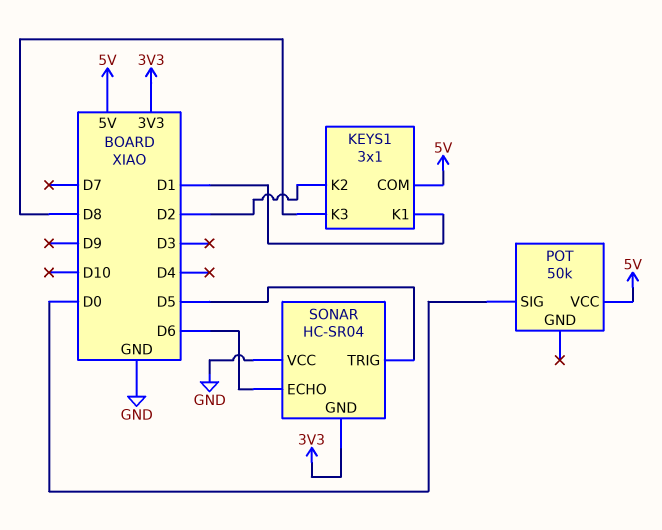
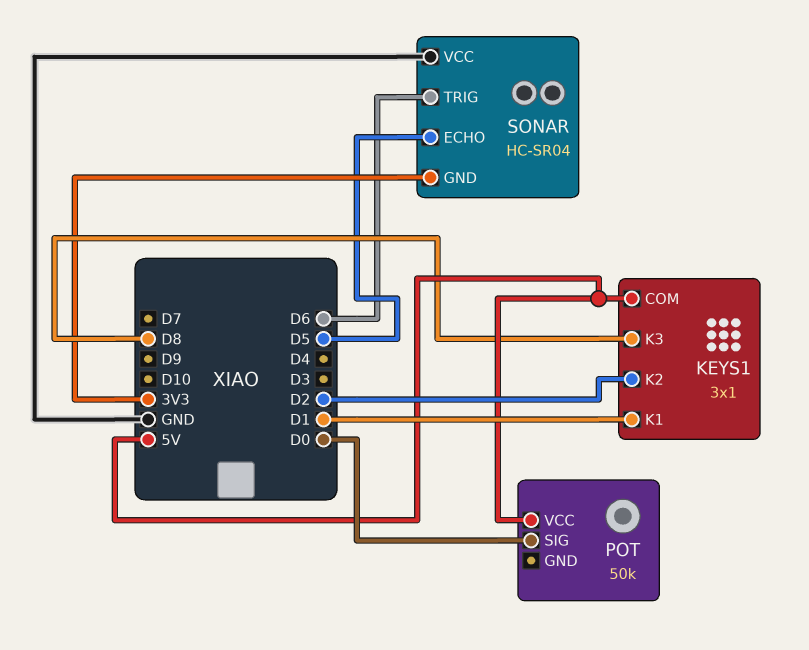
SONAR pin ECHO: D6 -> D5
SONAR pin TRIG: D5 -> D6

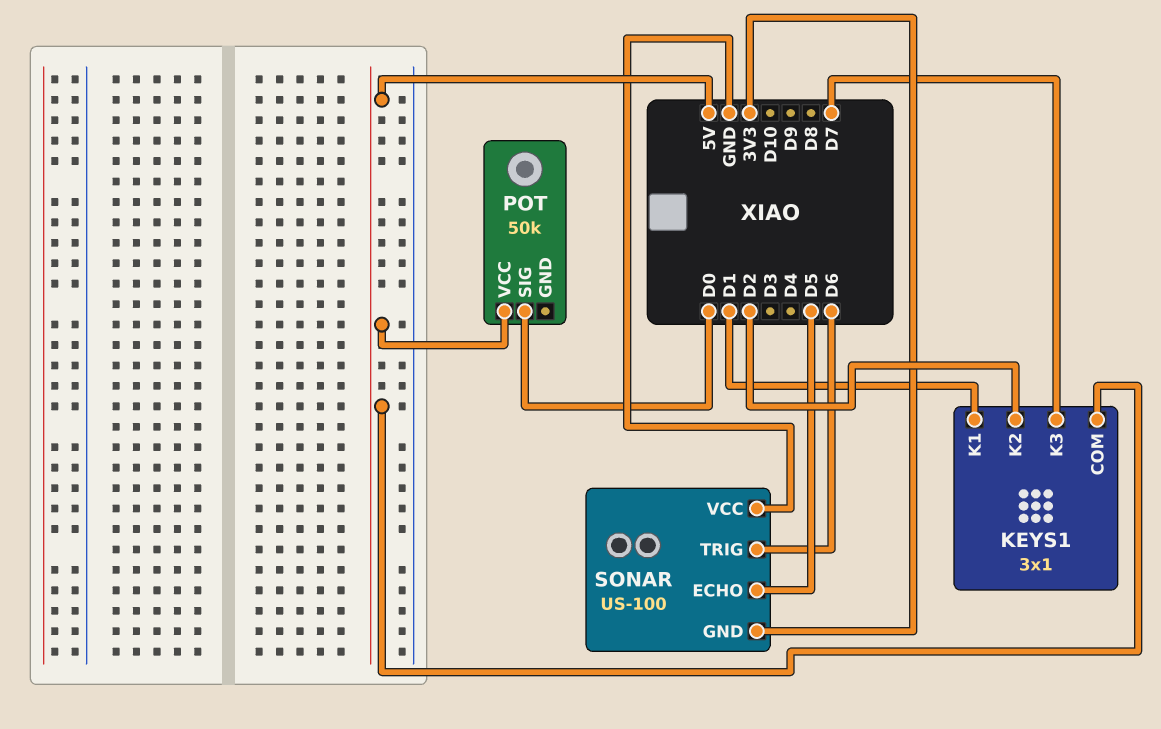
KEYS1 pin K3: D8 -> D7
SONAR: HC-SR04 -> US-100

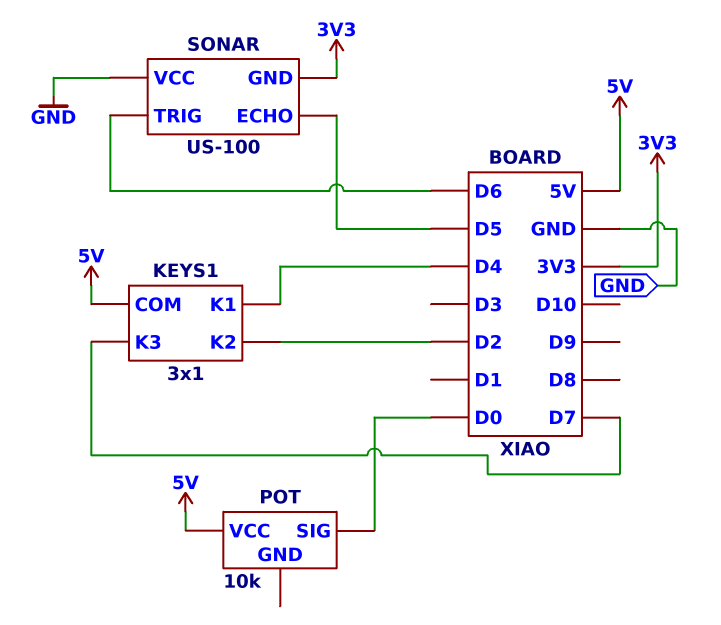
KEYS1 pin K1: D1 -> D4
POT: 50k -> 10k

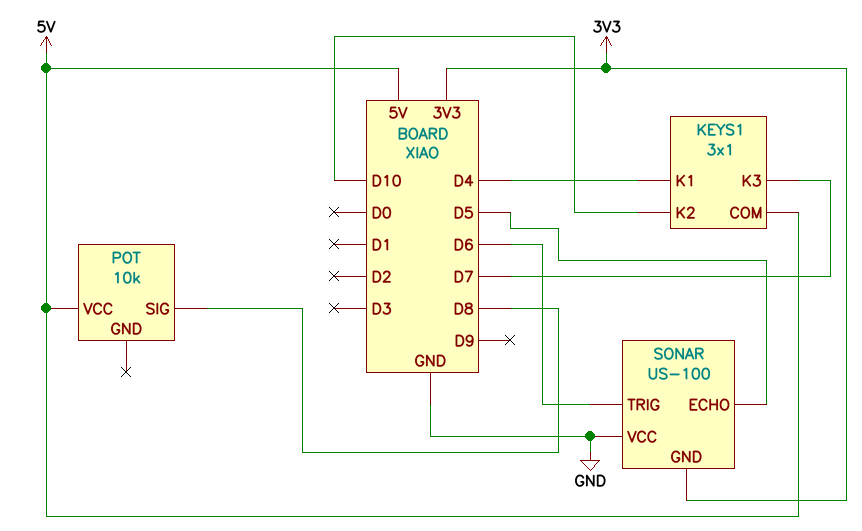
KEYS1 pin K2: D2 -> D10
POT pin SIG: D0 -> D8

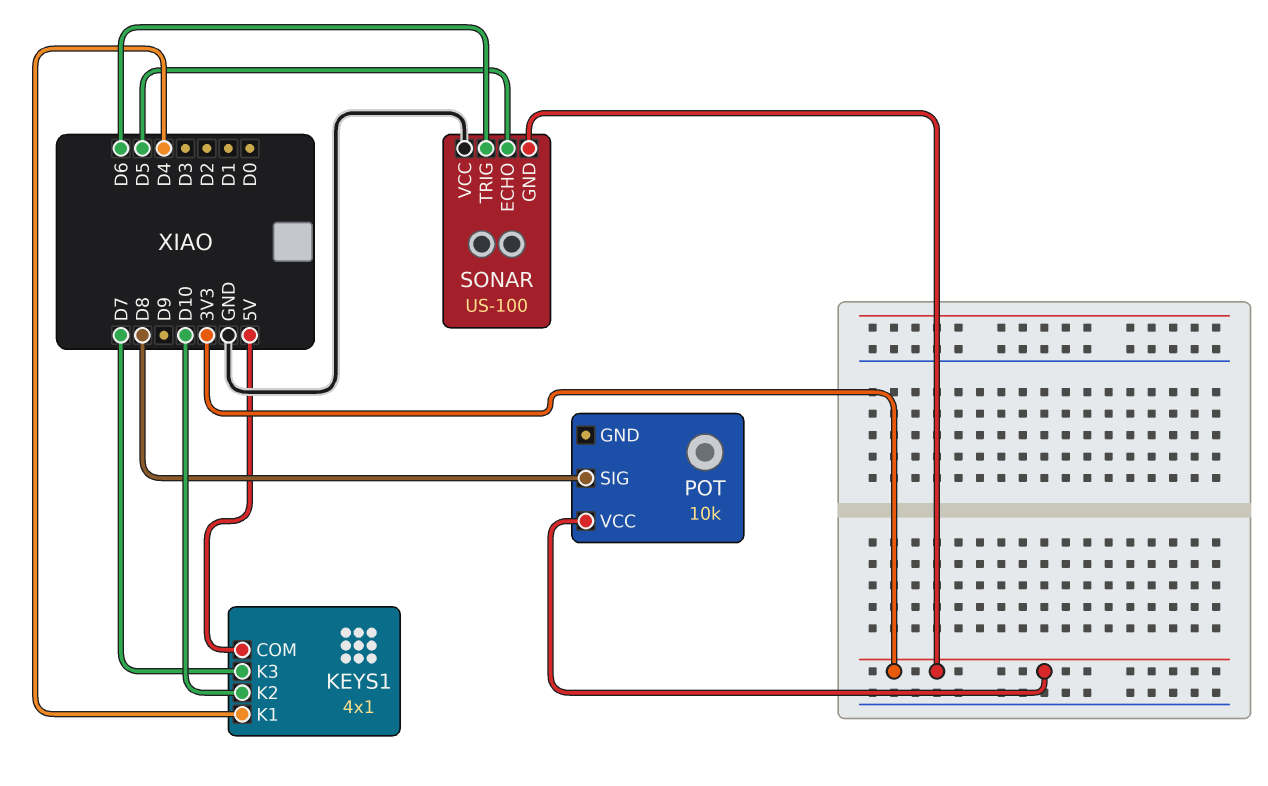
KEYS1: 3x1 -> 4x1
POT pin VCC: 5V -> 3V3

